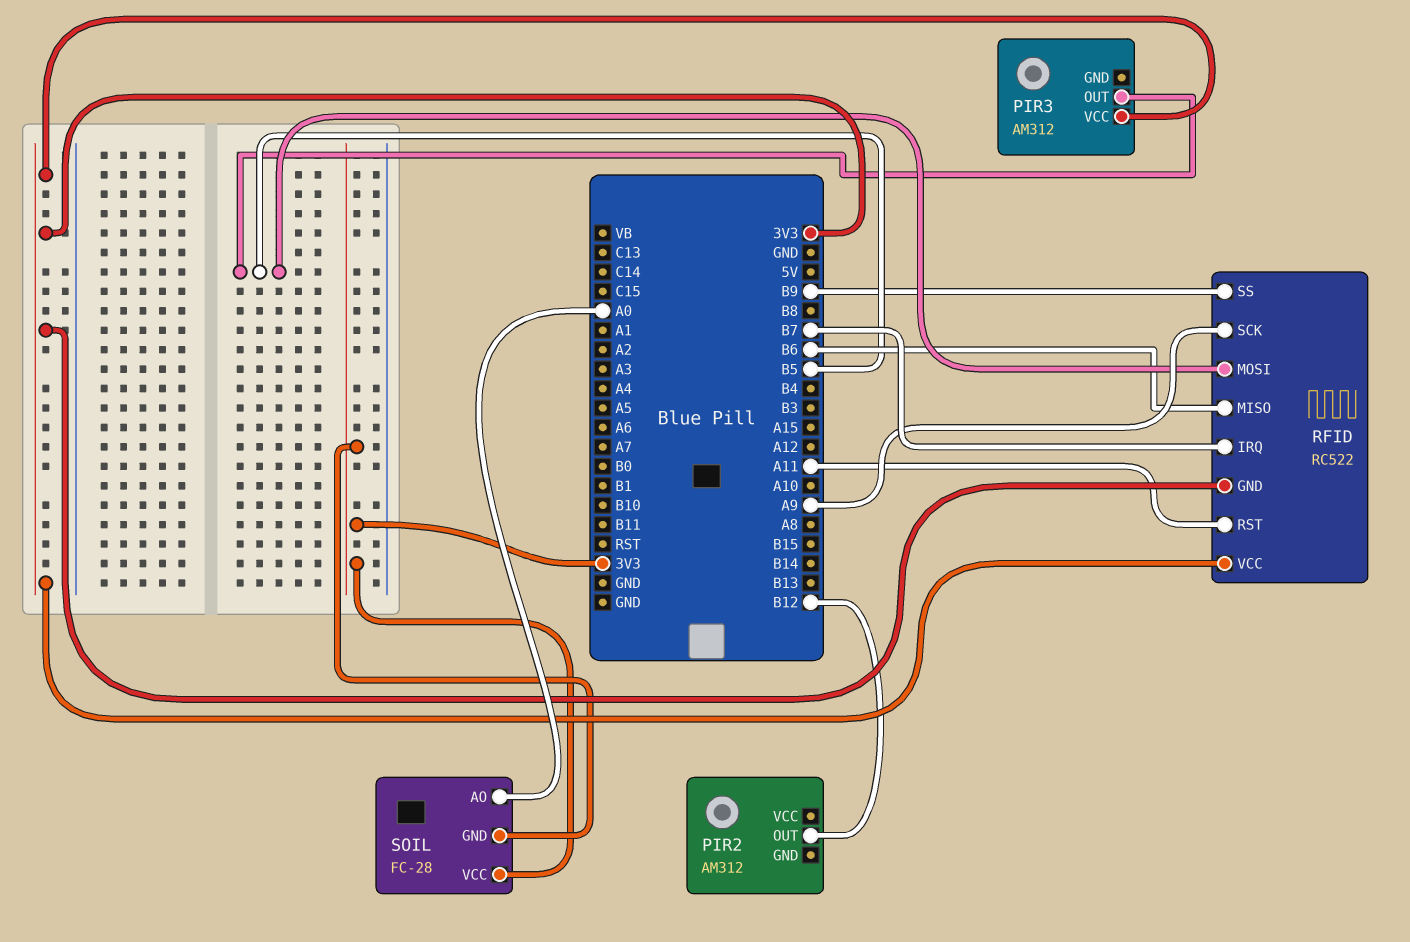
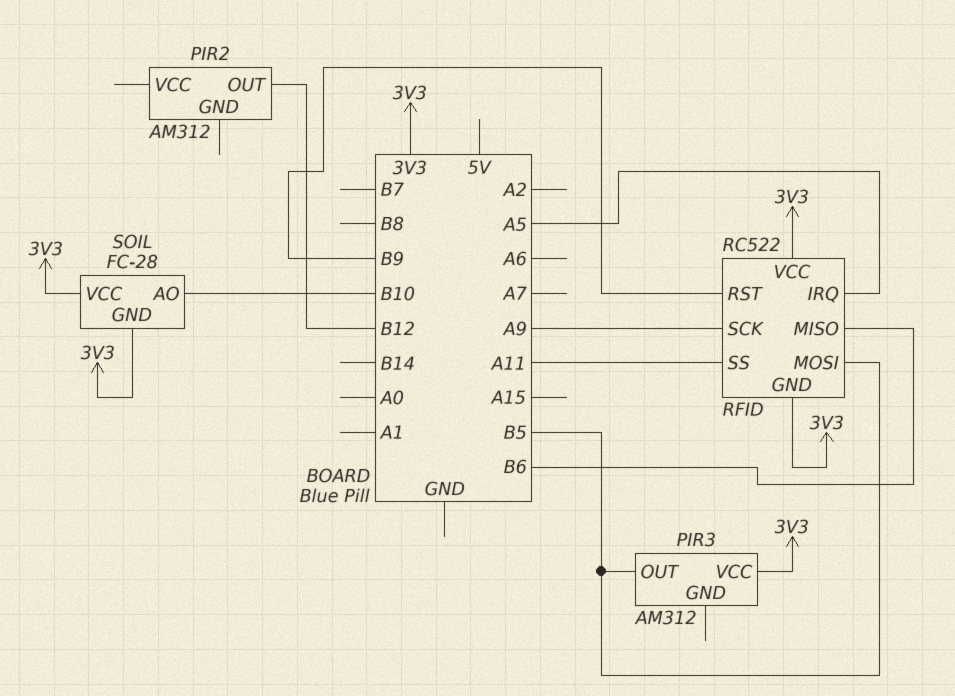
RFID pin IRQ: B7 -> A5
RFID pin RST: A11 -> B9
RFID pin SS: B9 -> A11
SOIL pin AO: A0 -> B10

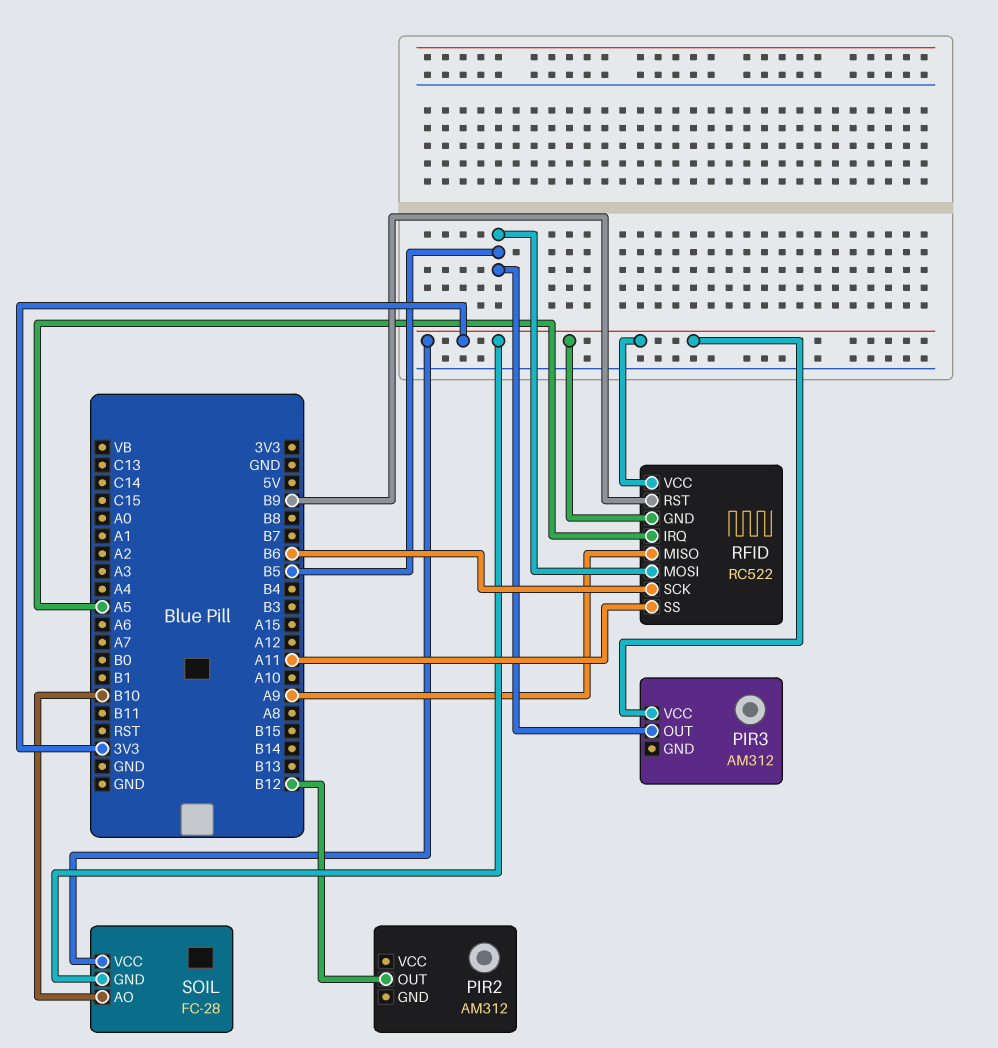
RFID pin MISO: B6 -> A9
RFID pin SCK: A9 -> B6

